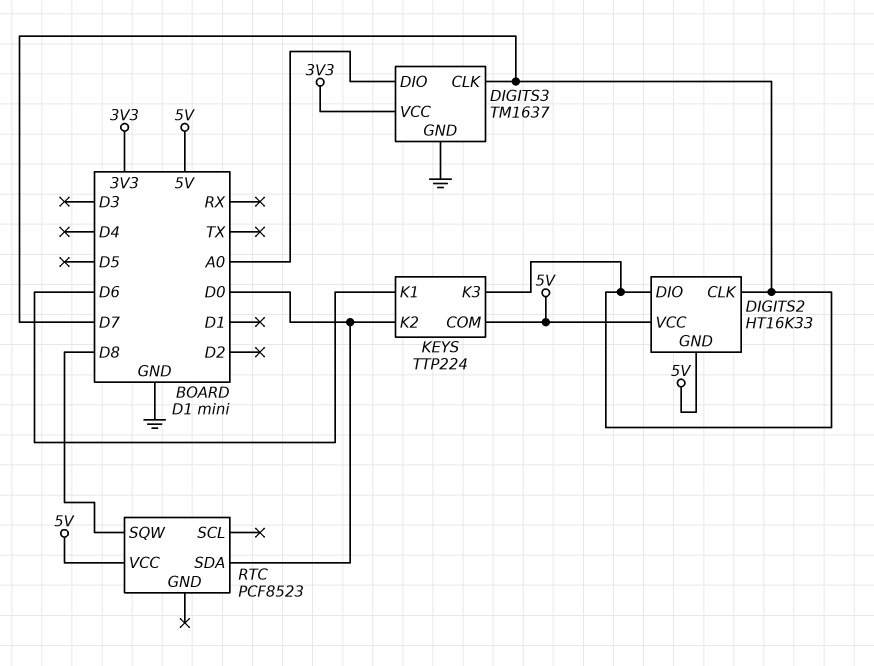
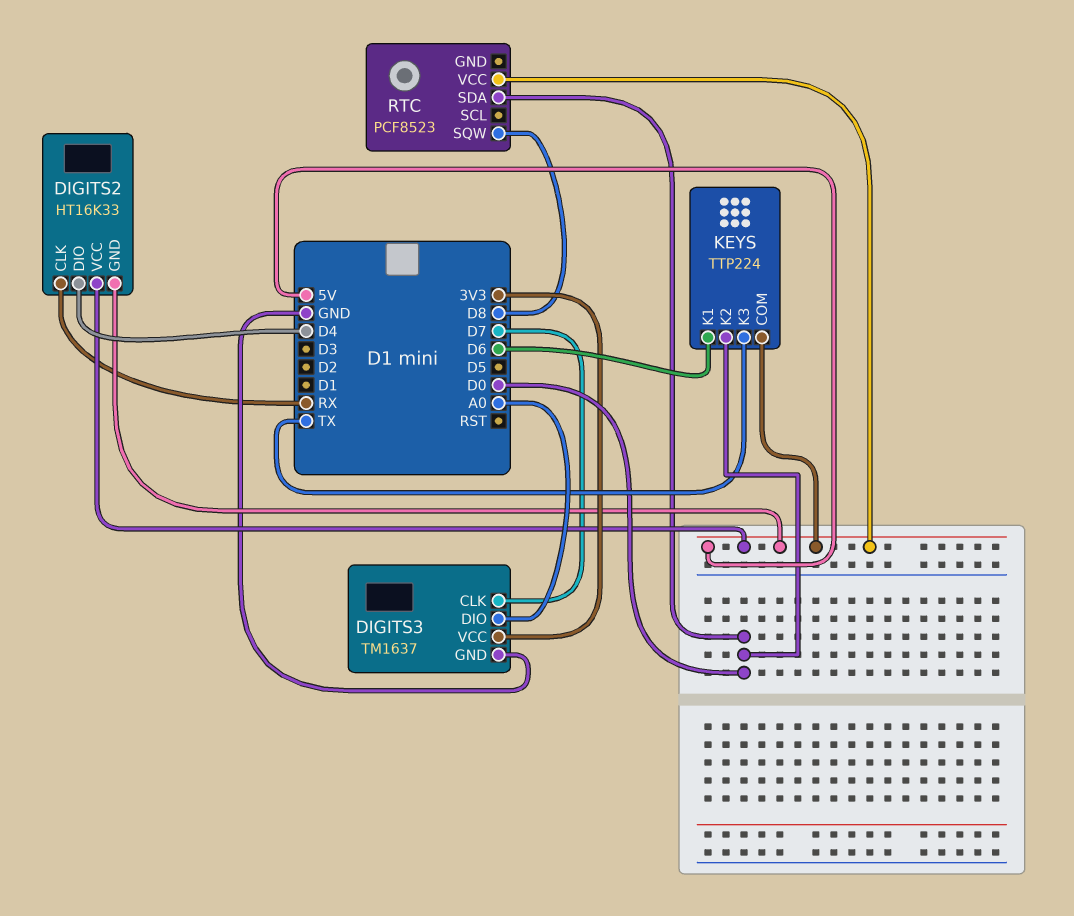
DIGITS2 pin CLK: D7 -> RX
DIGITS2 pin DIO: D7 -> D4
KEYS pin K3: D7 -> TX

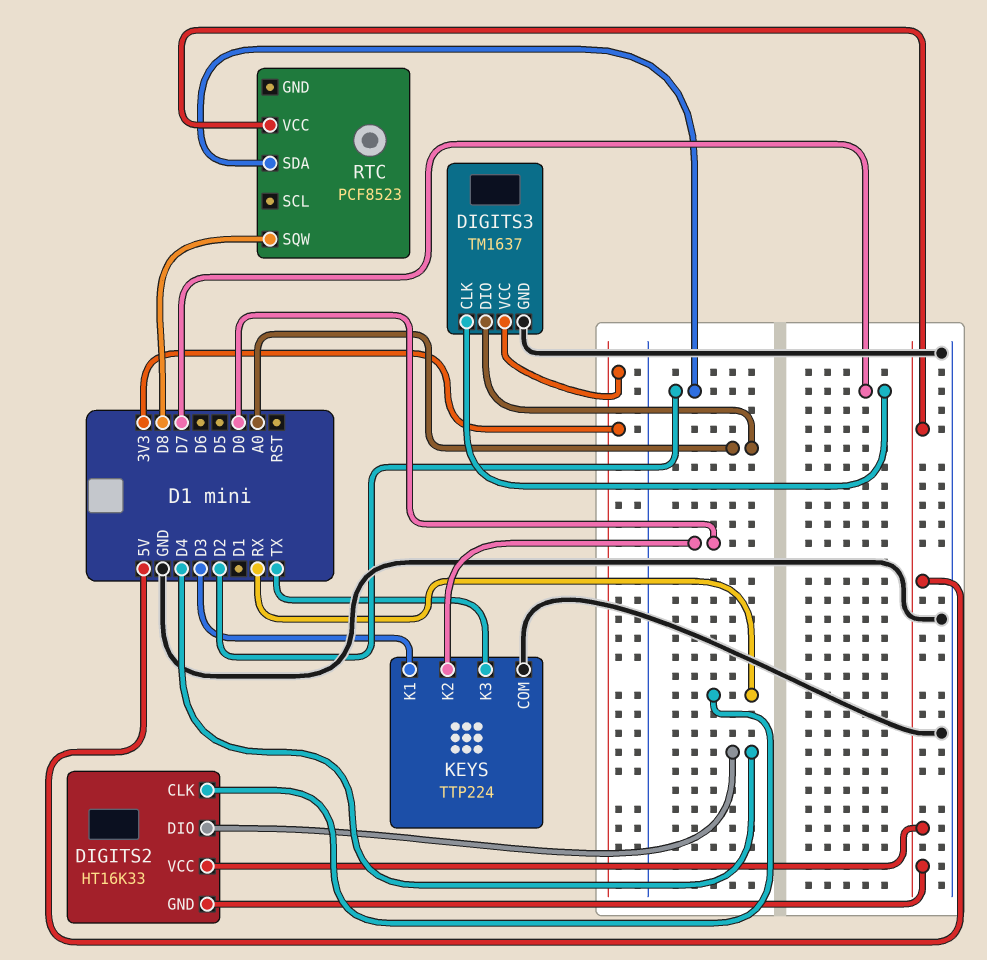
KEYS pin COM: 5V -> GND
KEYS pin K1: D6 -> D3
RTC pin SDA: D0 -> D2

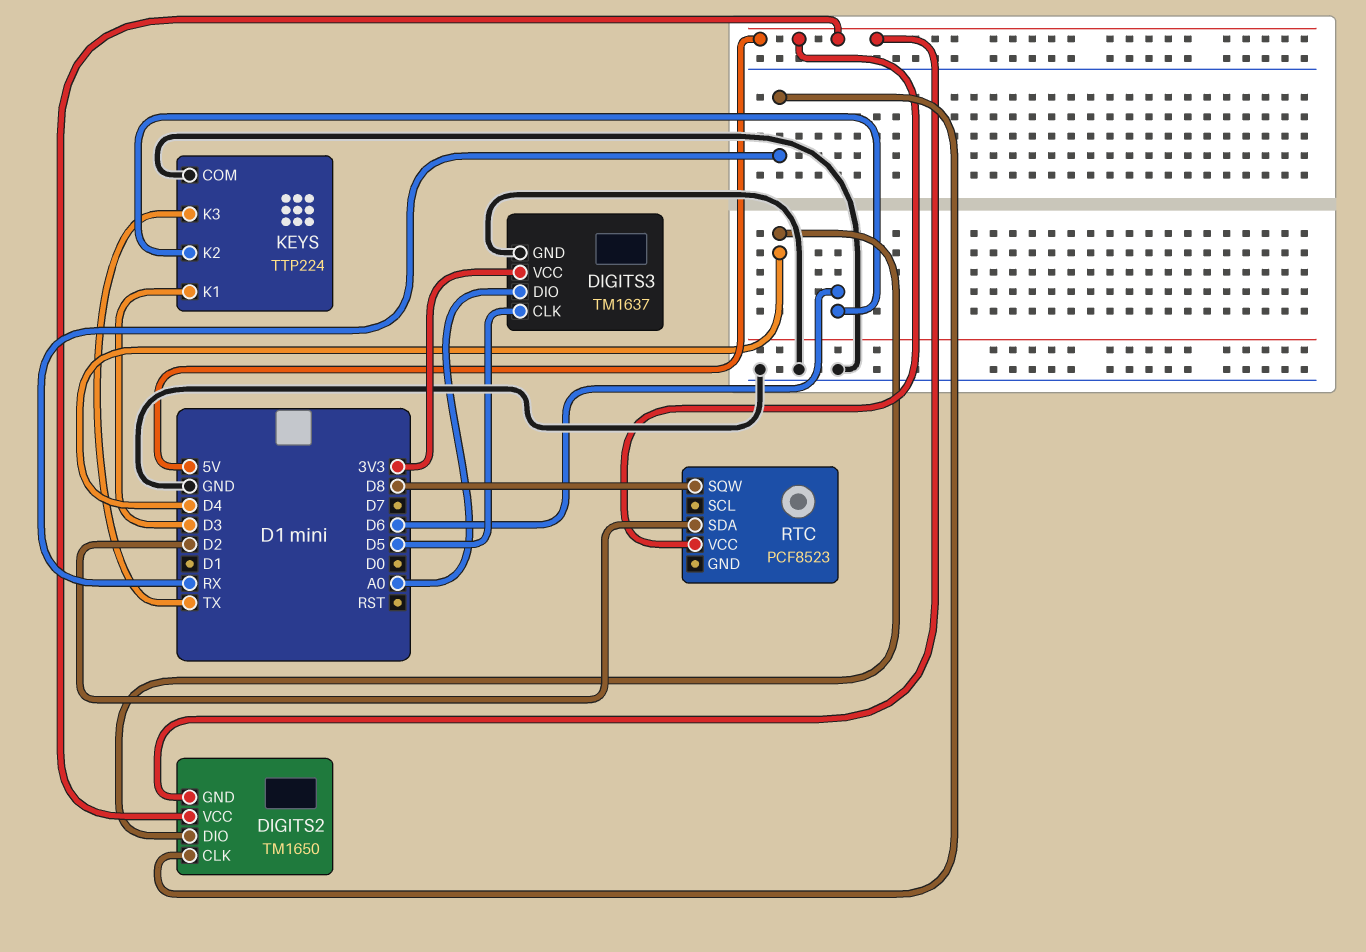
DIGITS2: HT16K33 -> TM1650
DIGITS3 pin CLK: D7 -> D5
KEYS pin K2: D0 -> D6

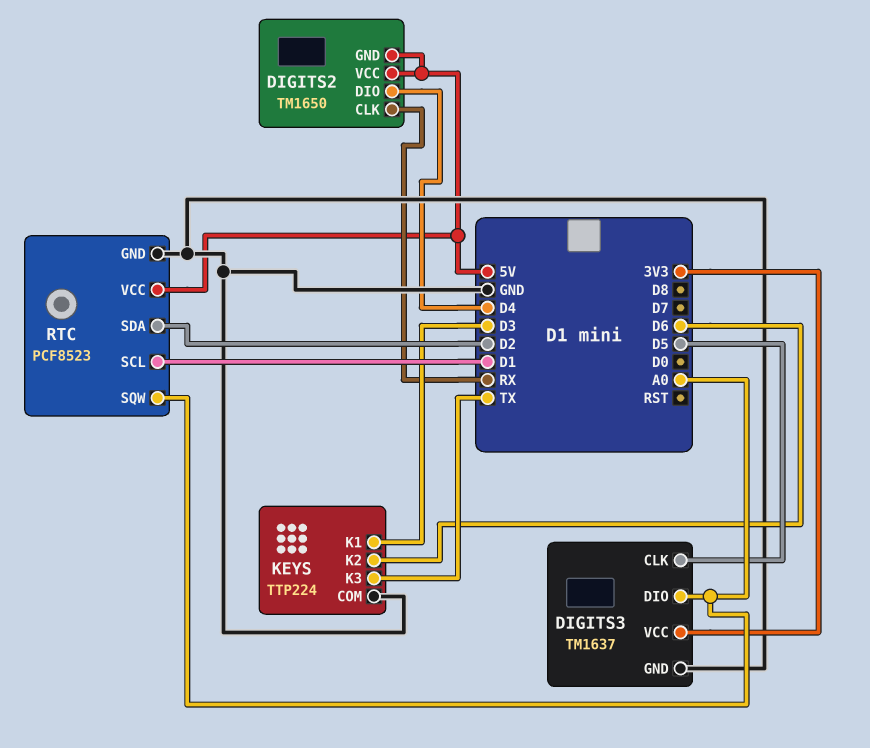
RTC pin GND: none -> GND
RTC pin SCL: none -> D1
RTC pin SQW: D8 -> A0

